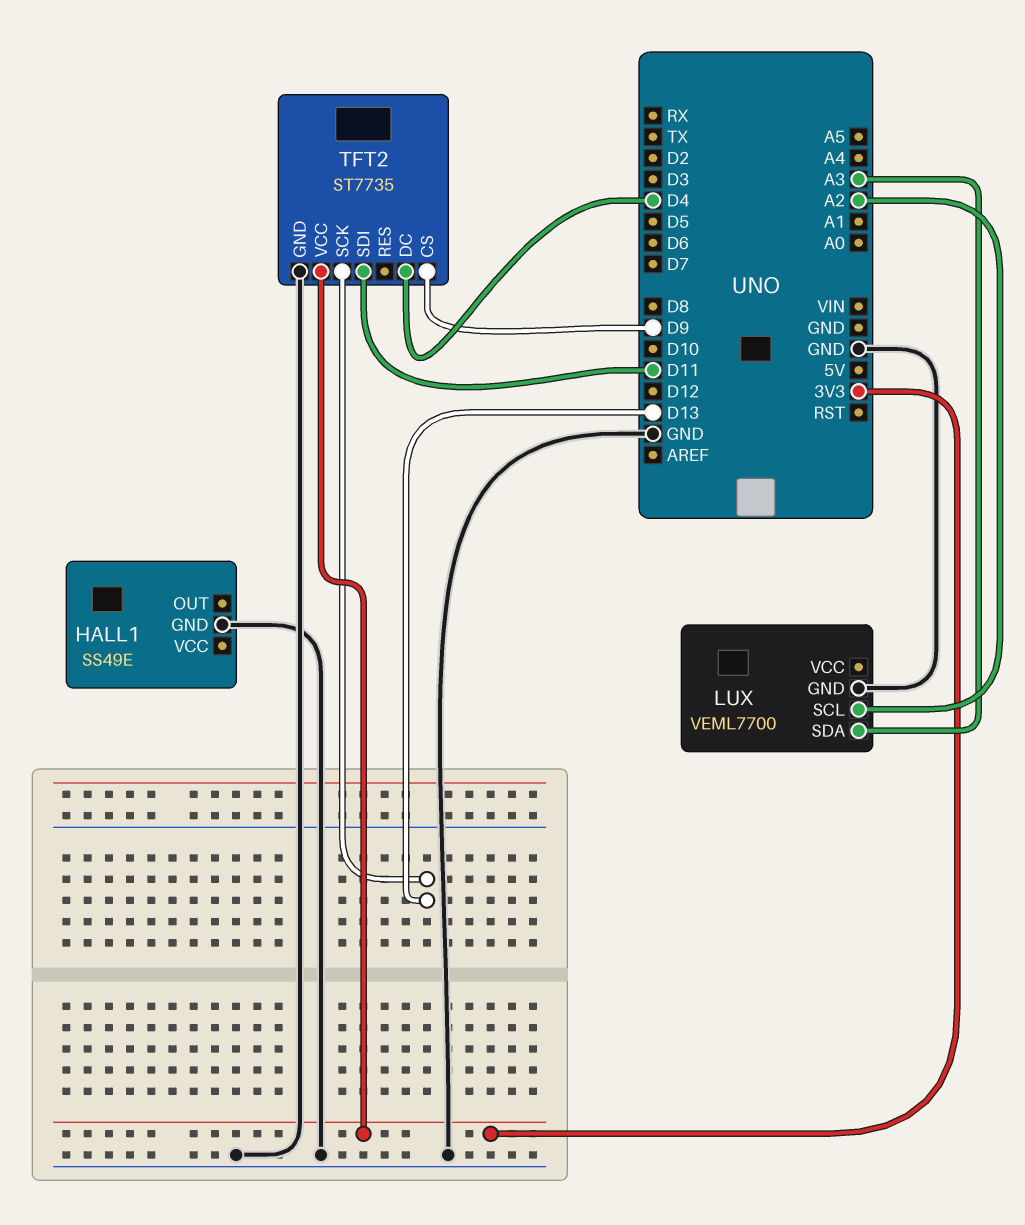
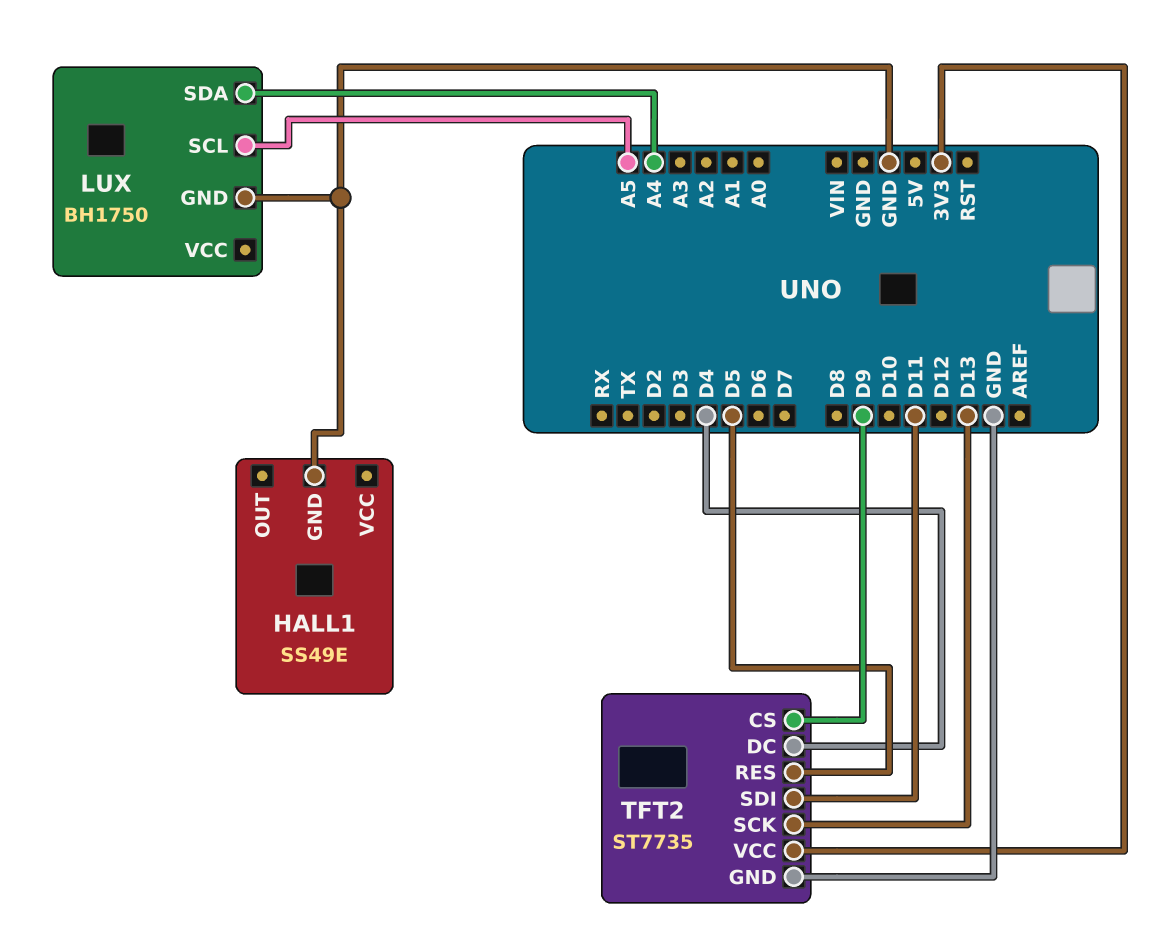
LUX: VEML7700 -> BH1750
LUX pin SCL: A2 -> A5
LUX pin SDA: A3 -> A4
TFT2 pin RES: none -> D5

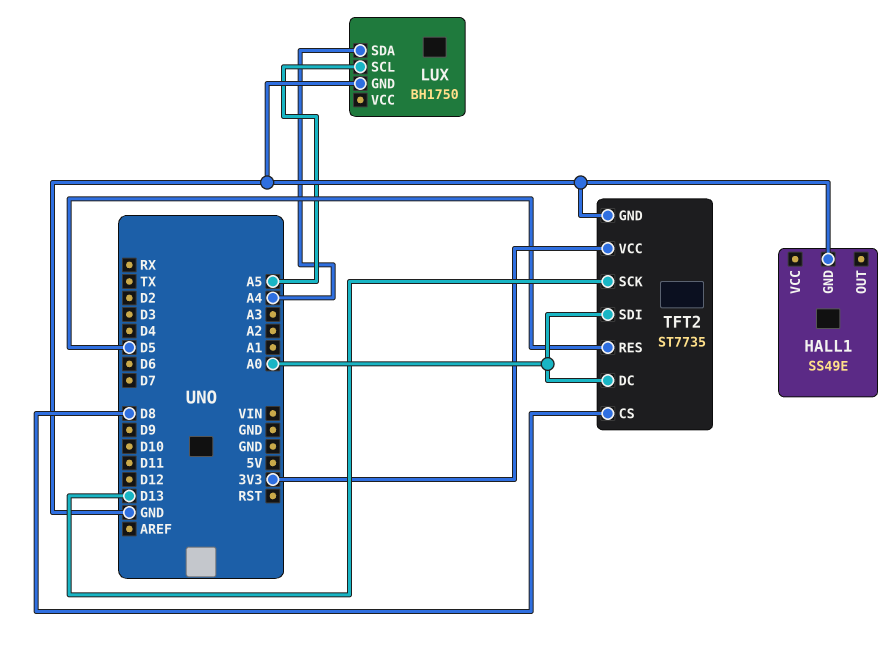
TFT2 pin CS: D9 -> D8
TFT2 pin DC: D4 -> A0
TFT2 pin SDI: D11 -> A0

